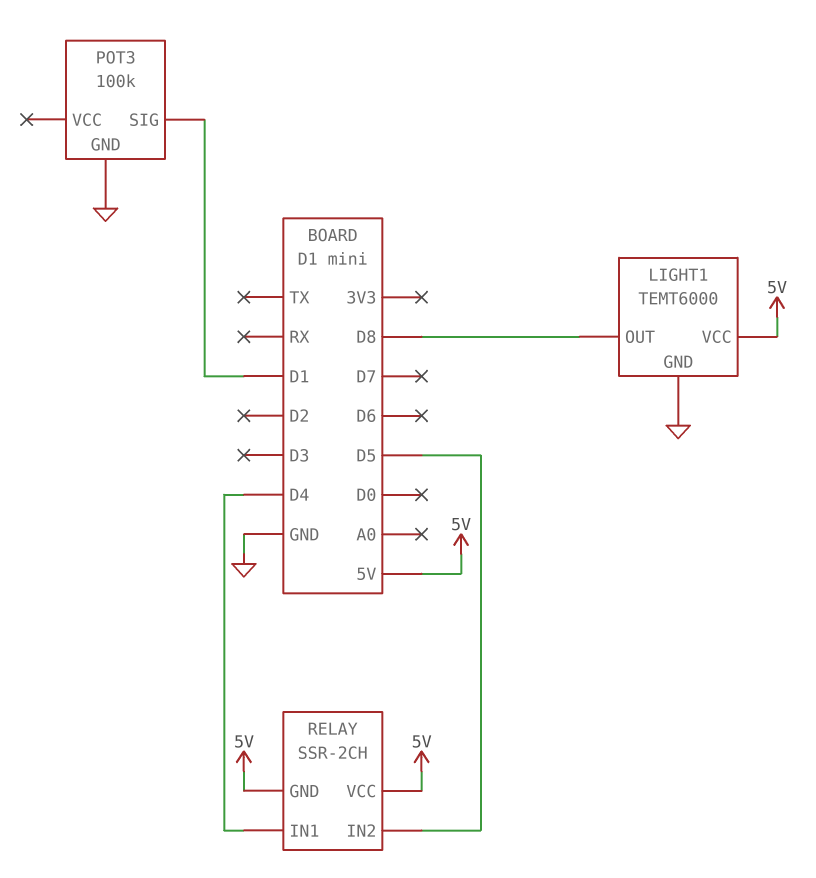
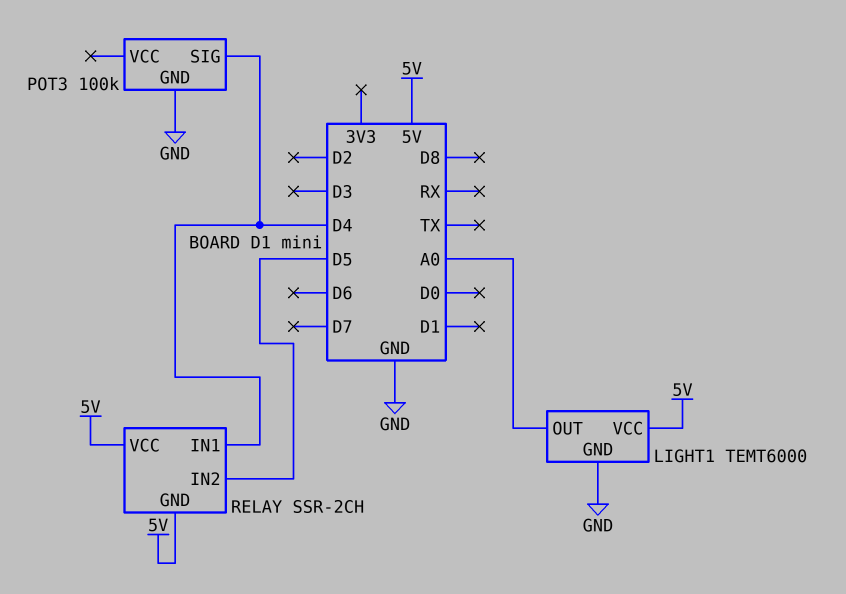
LIGHT1 pin OUT: D8 -> A0
POT3 pin SIG: D1 -> D4

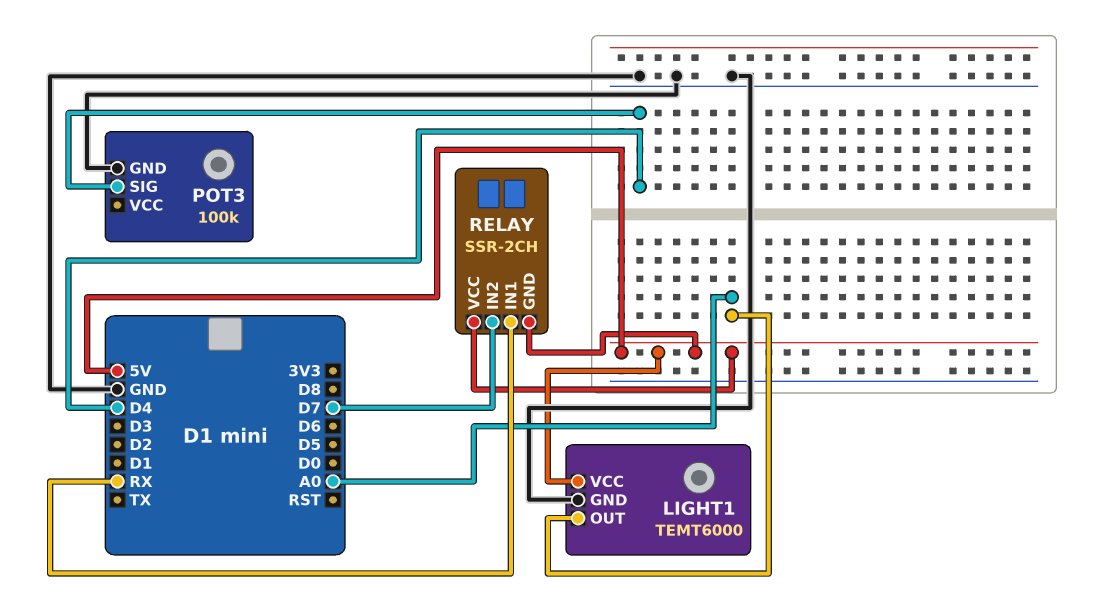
RELAY pin IN1: D4 -> RX
RELAY pin IN2: D5 -> D7

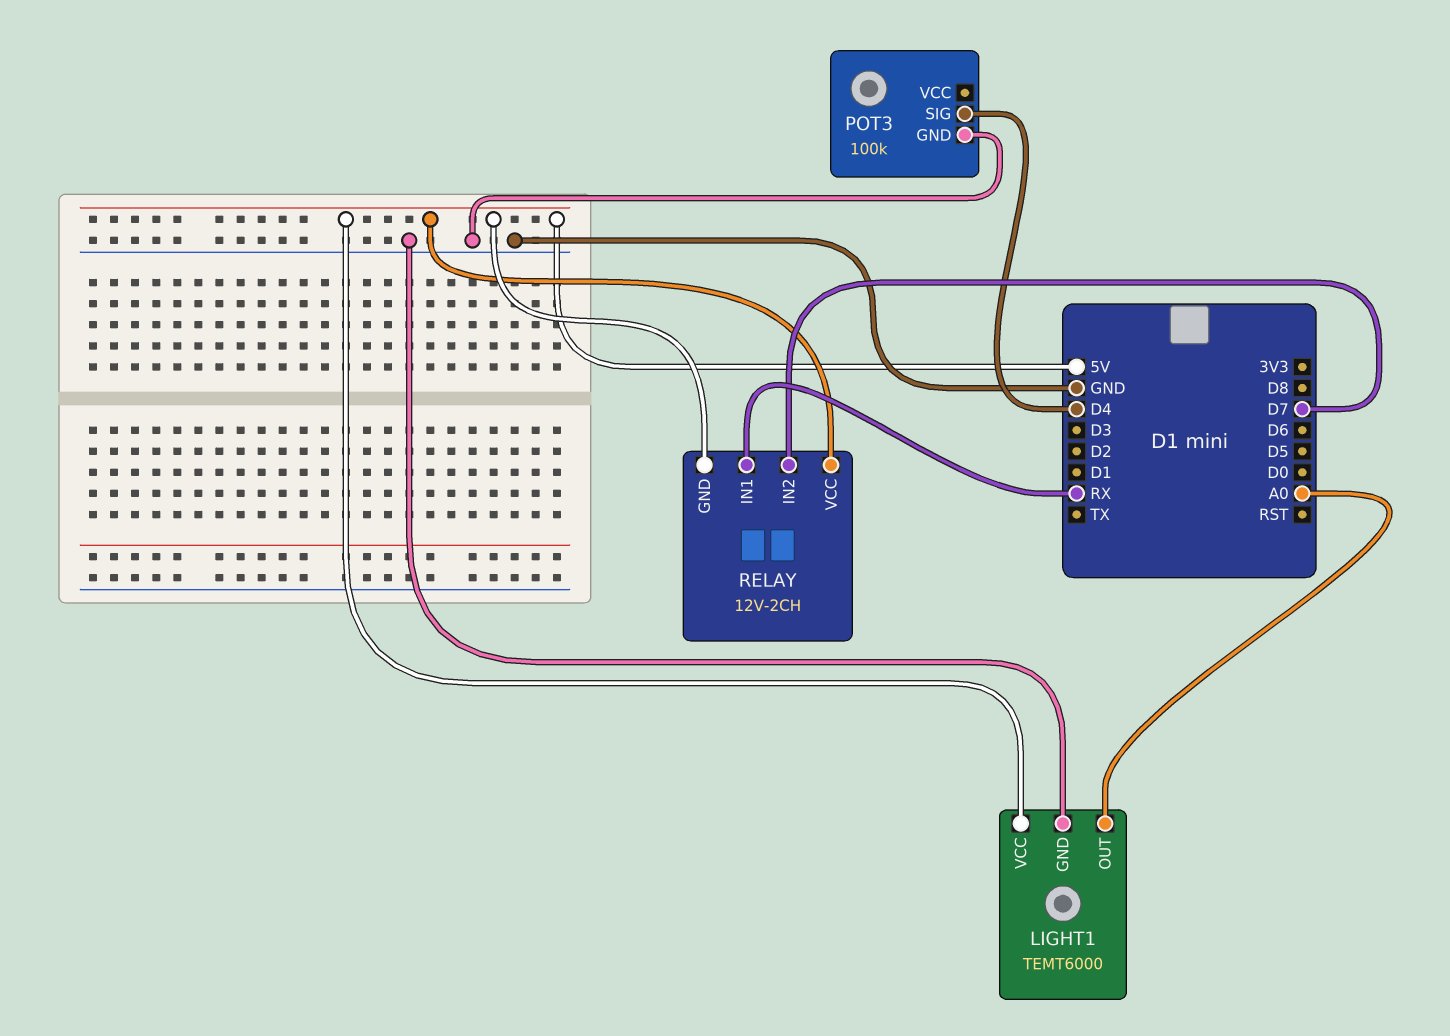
RELAY: SSR-2CH -> 12V-2CH

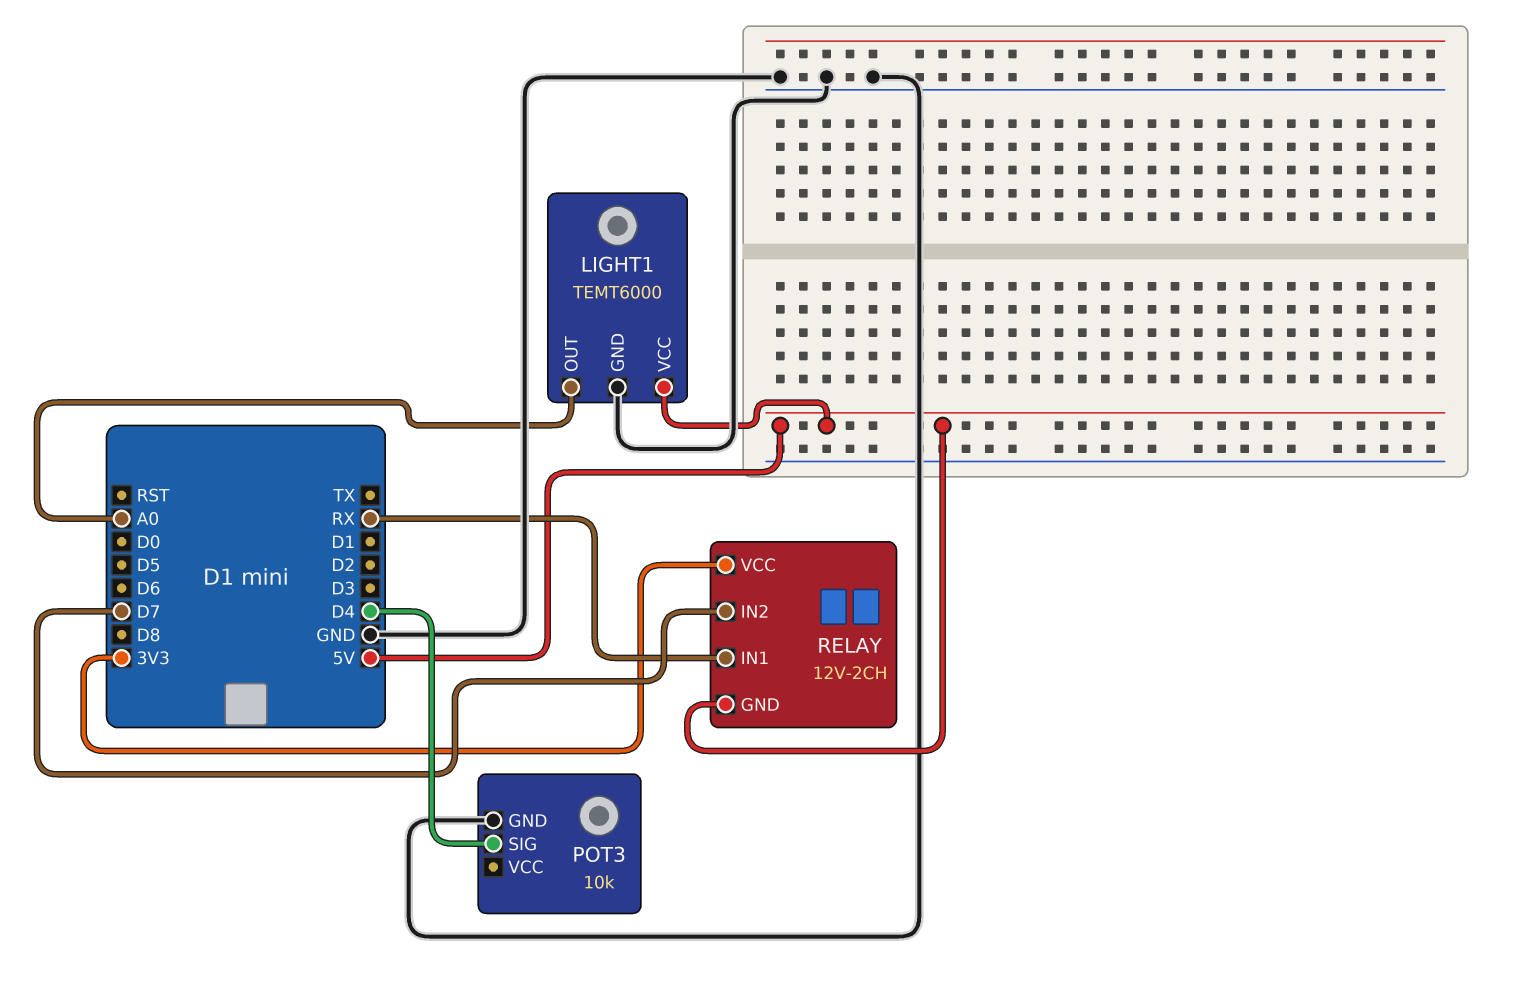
POT3: 100k -> 10k
RELAY pin VCC: 5V -> 3V3

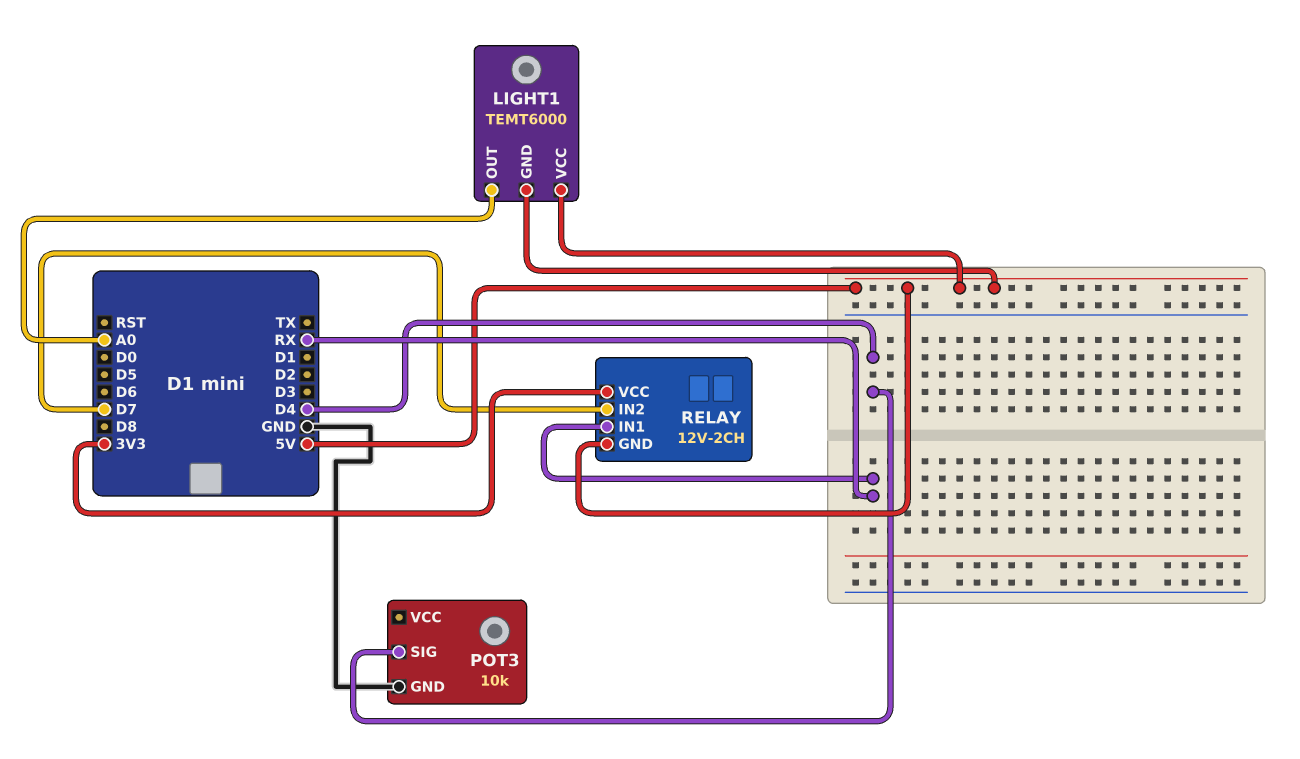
LIGHT1 pin GND: GND -> 5V

